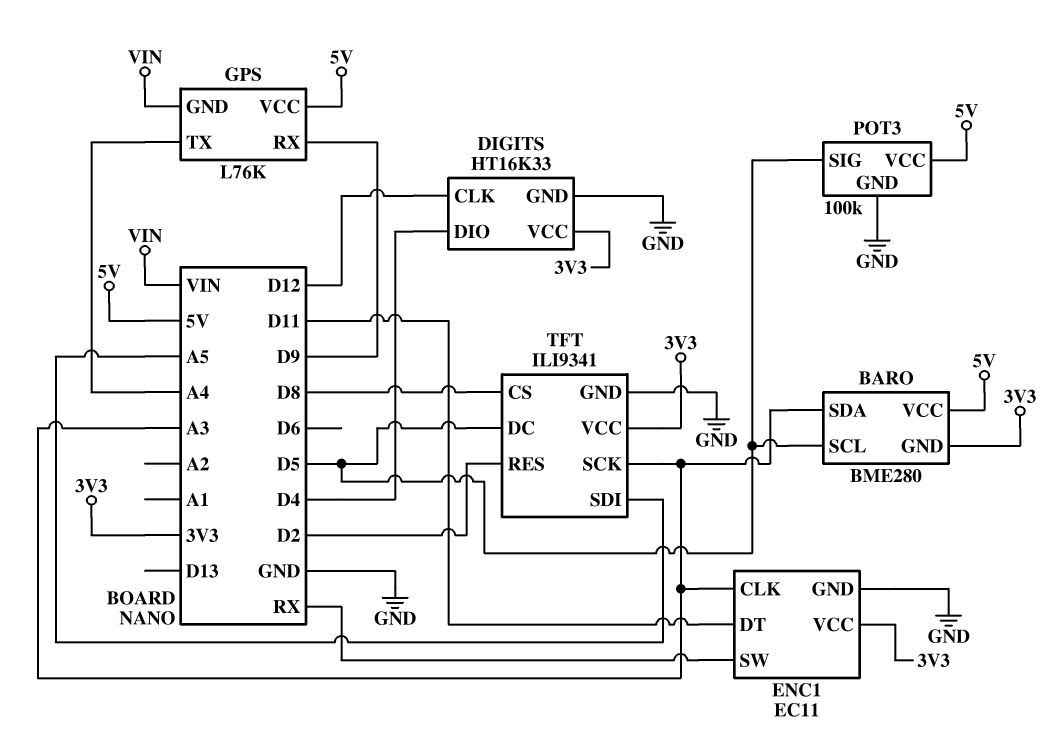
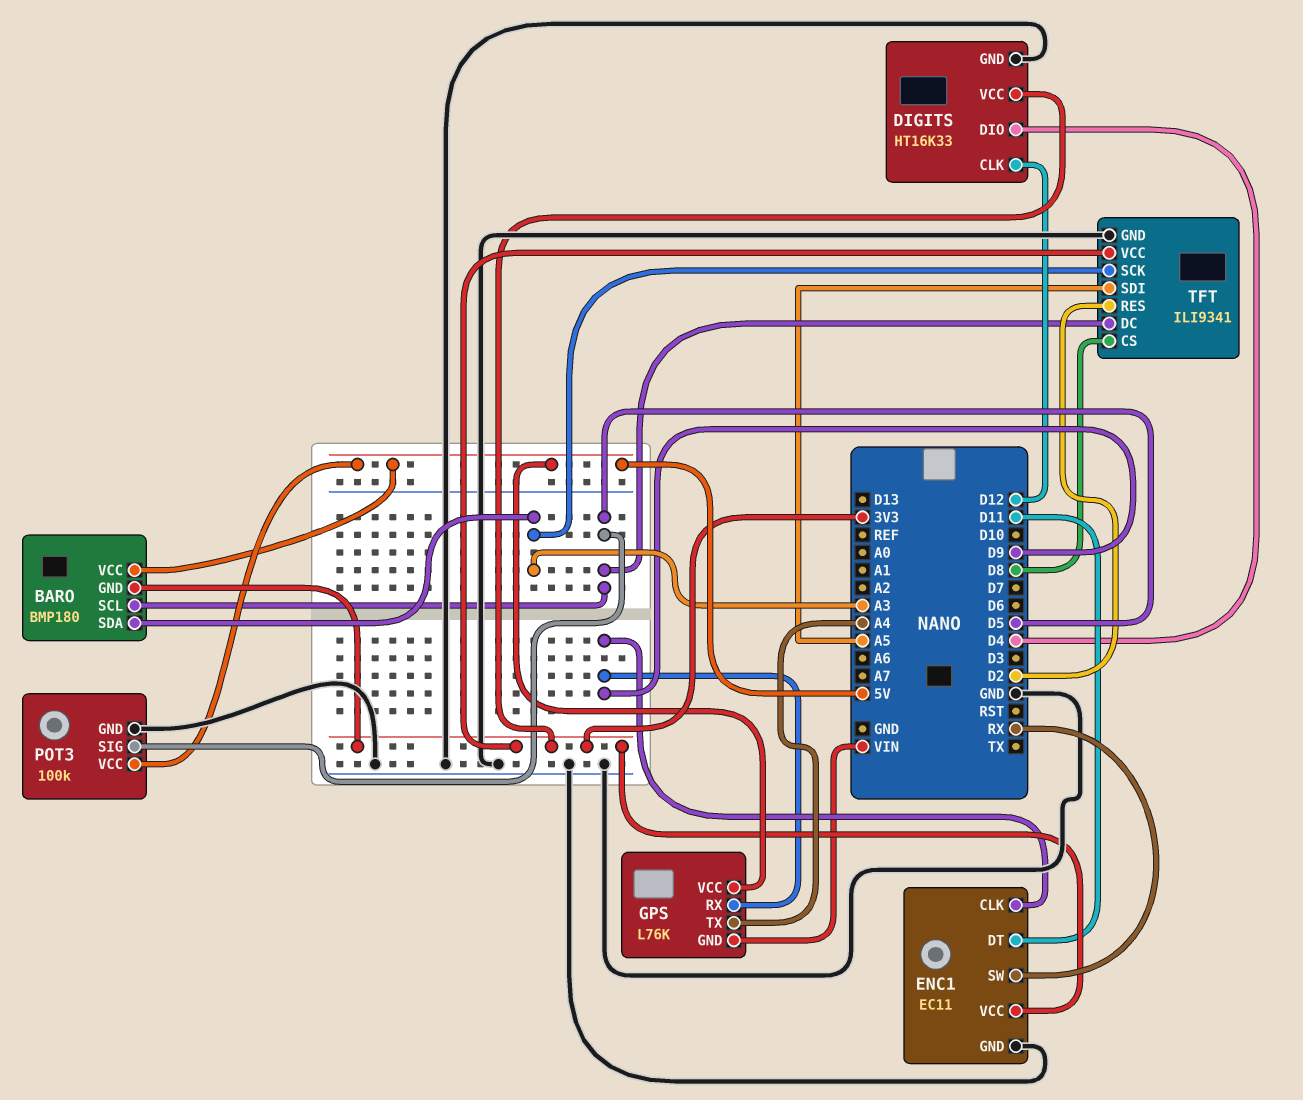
BARO: BME280 -> BMP180
ENC1 pin CLK: A3 -> D9

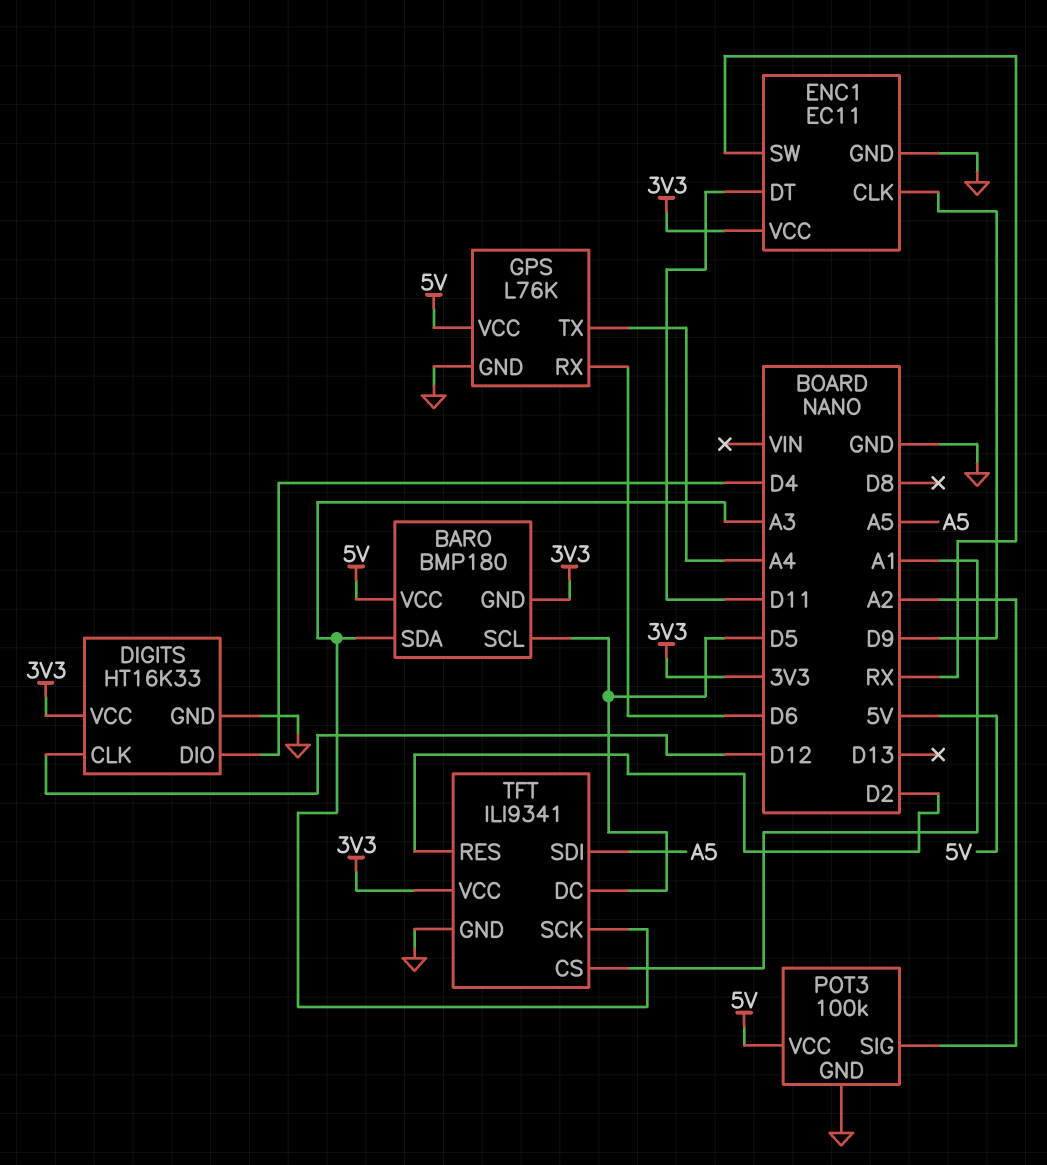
GPS pin GND: VIN -> GND
GPS pin RX: D9 -> D6
POT3 pin SIG: D5 -> A2
TFT pin CS: D8 -> A1

